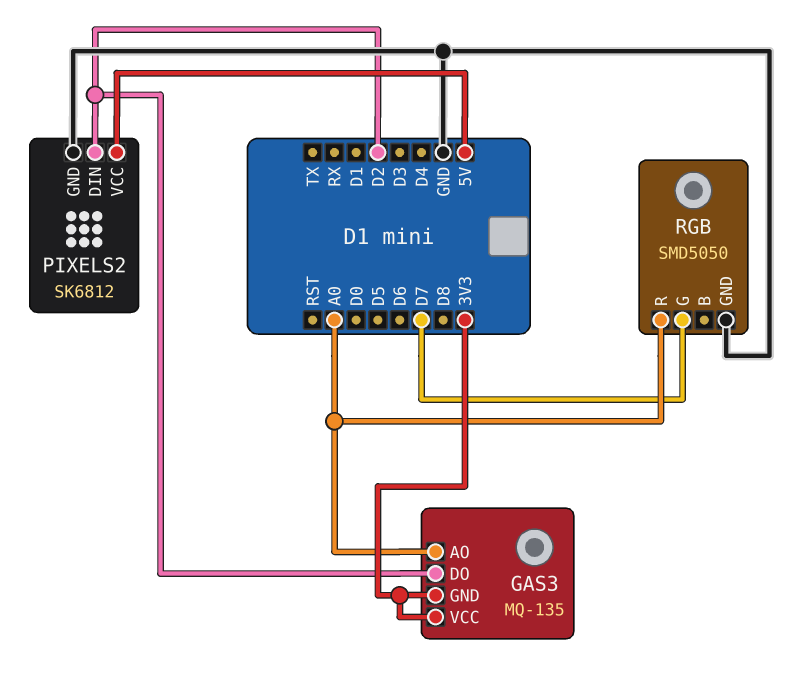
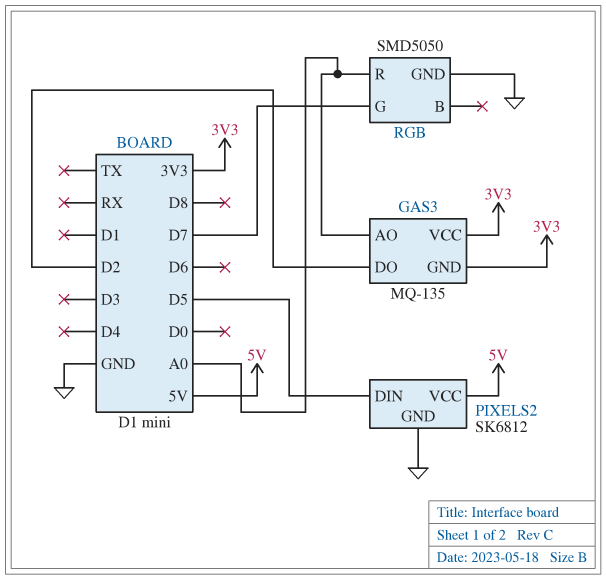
PIXELS2 pin DIN: D2 -> D5

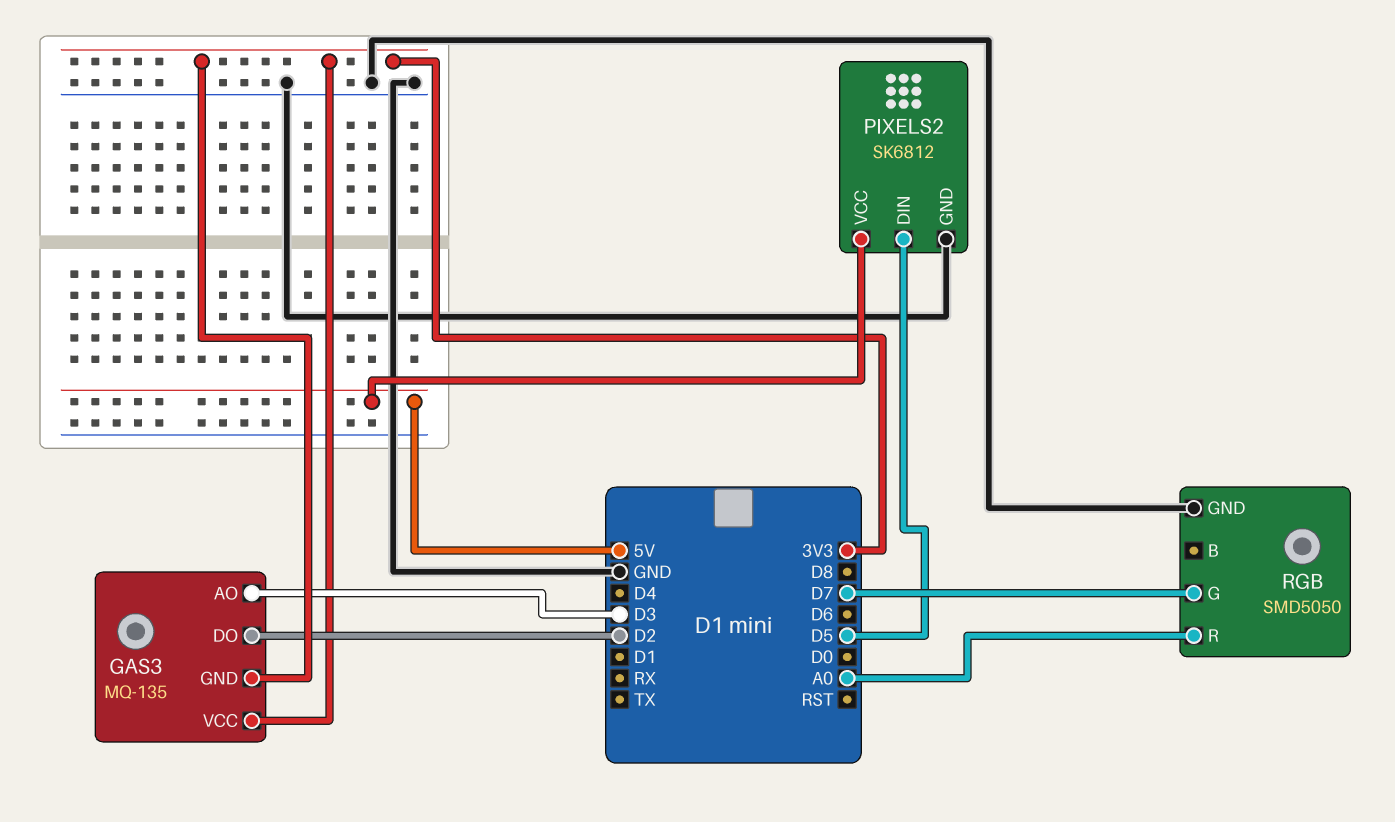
GAS3 pin AO: A0 -> D3

